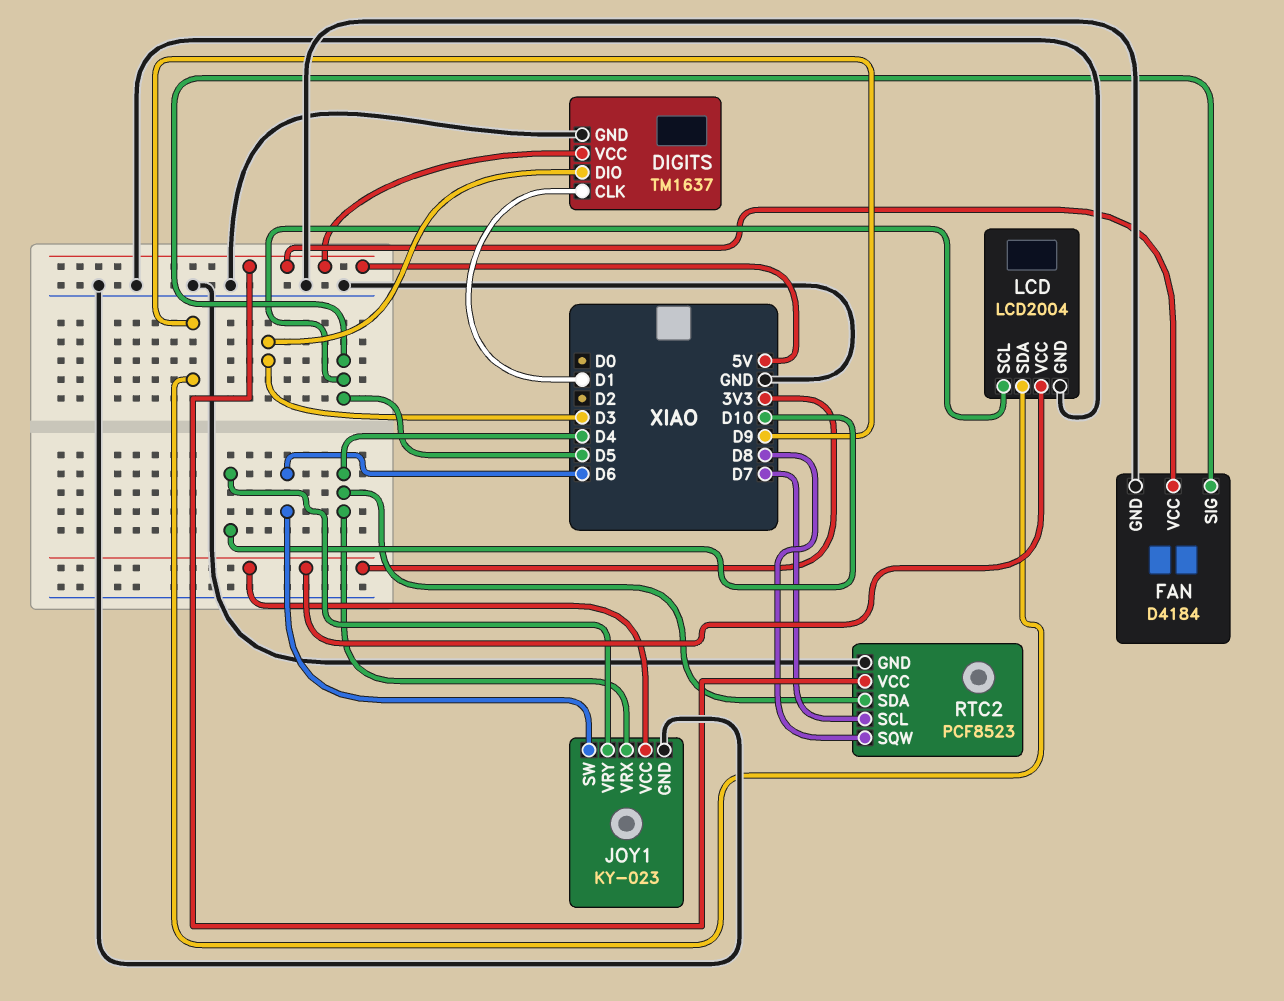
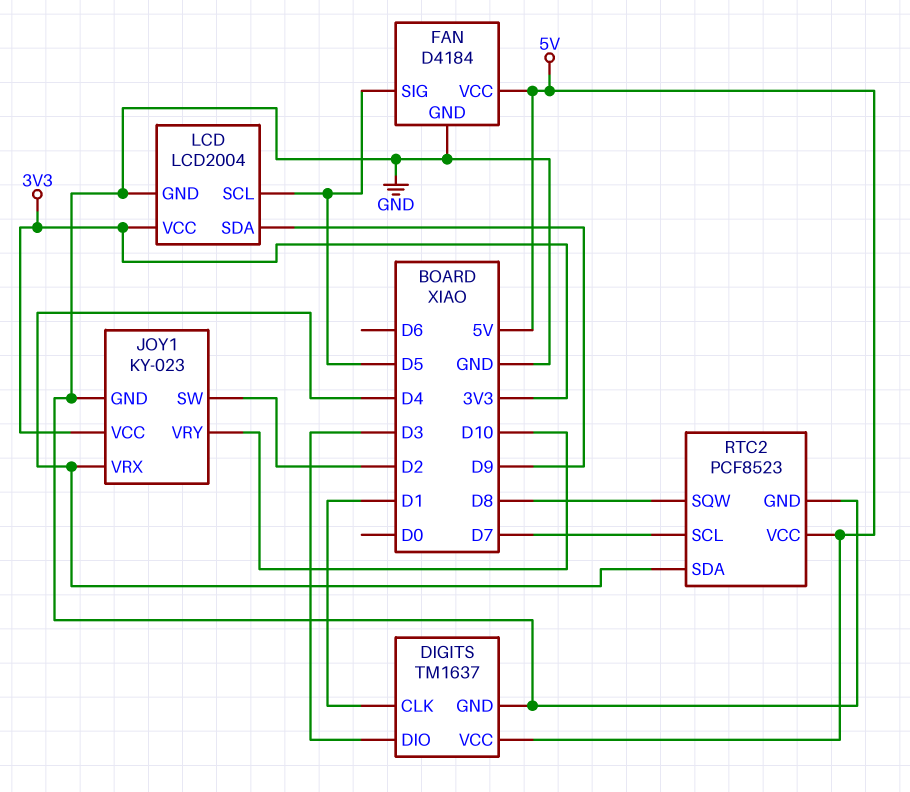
JOY1 pin SW: D6 -> D2

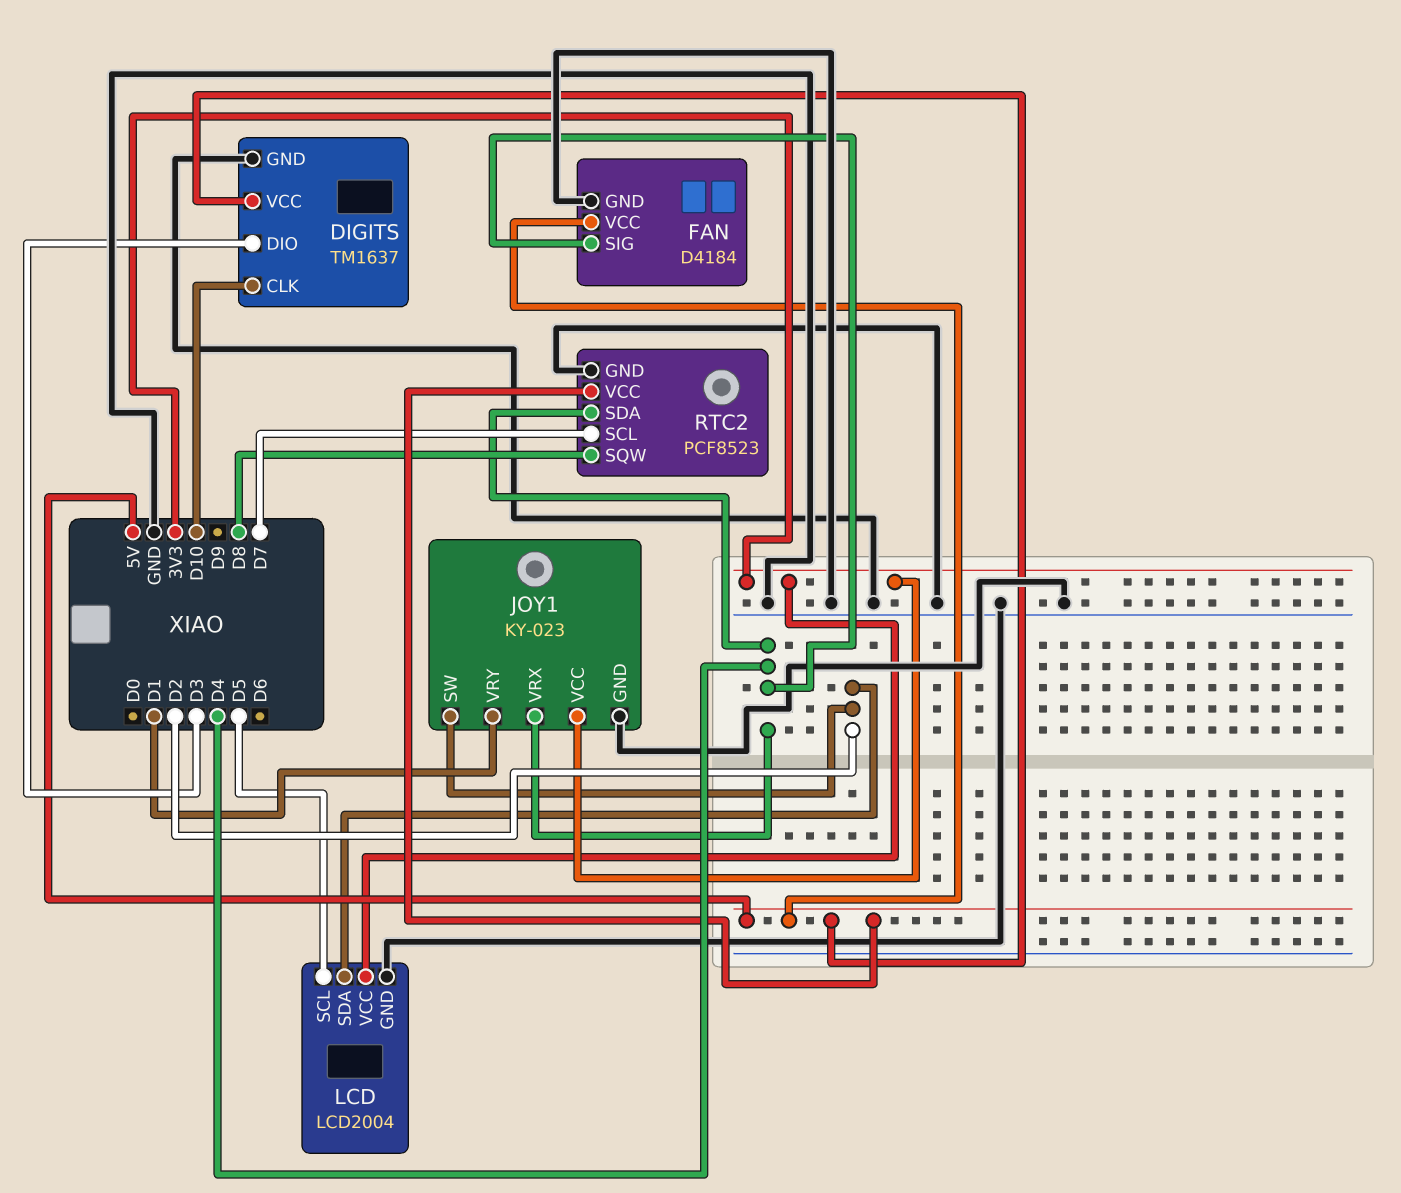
DIGITS pin CLK: D1 -> D10
FAN pin SIG: D5 -> D4
JOY1 pin VRY: D10 -> D1
LCD pin SDA: D9 -> D2

